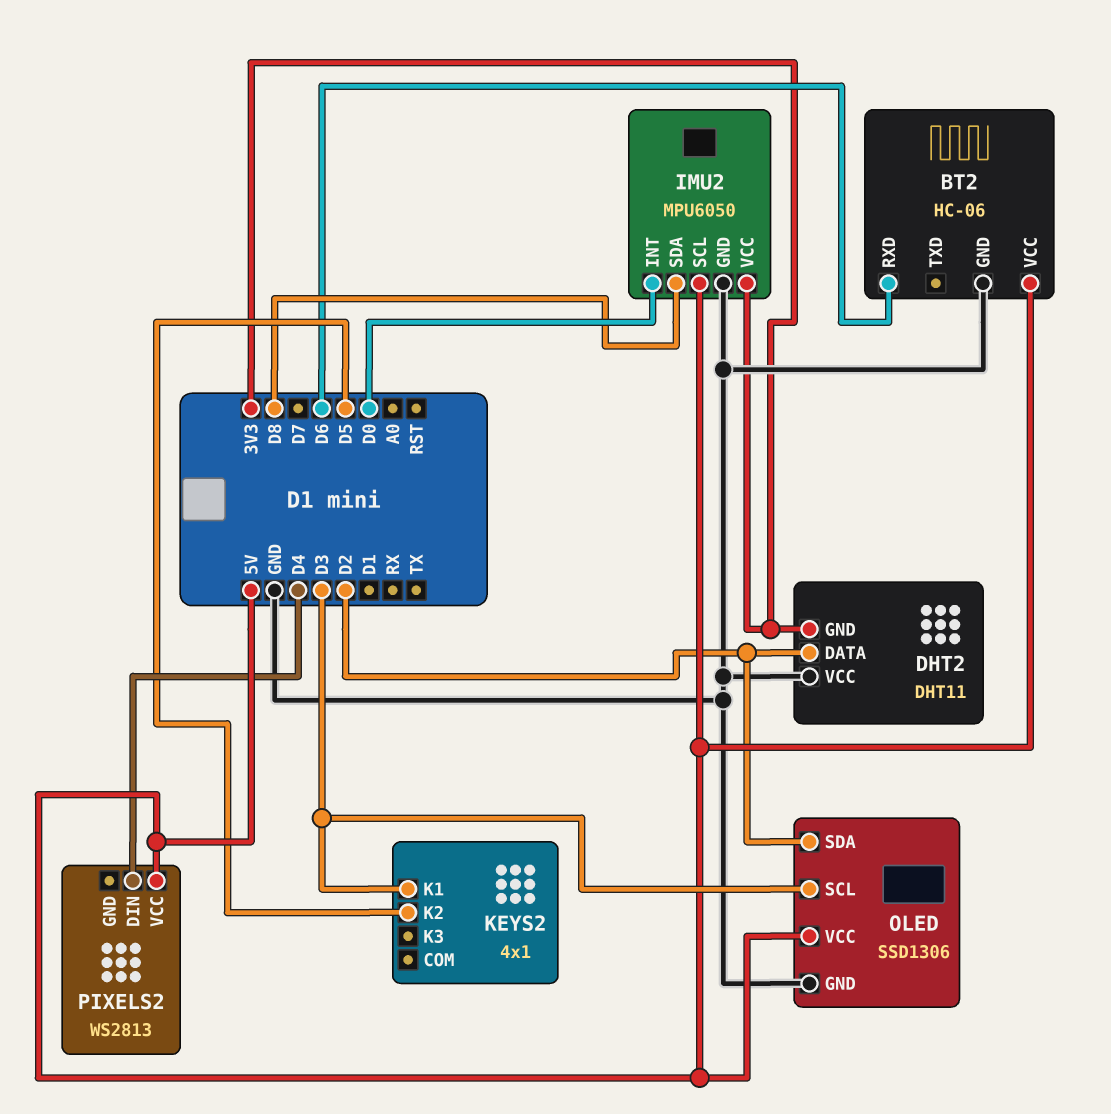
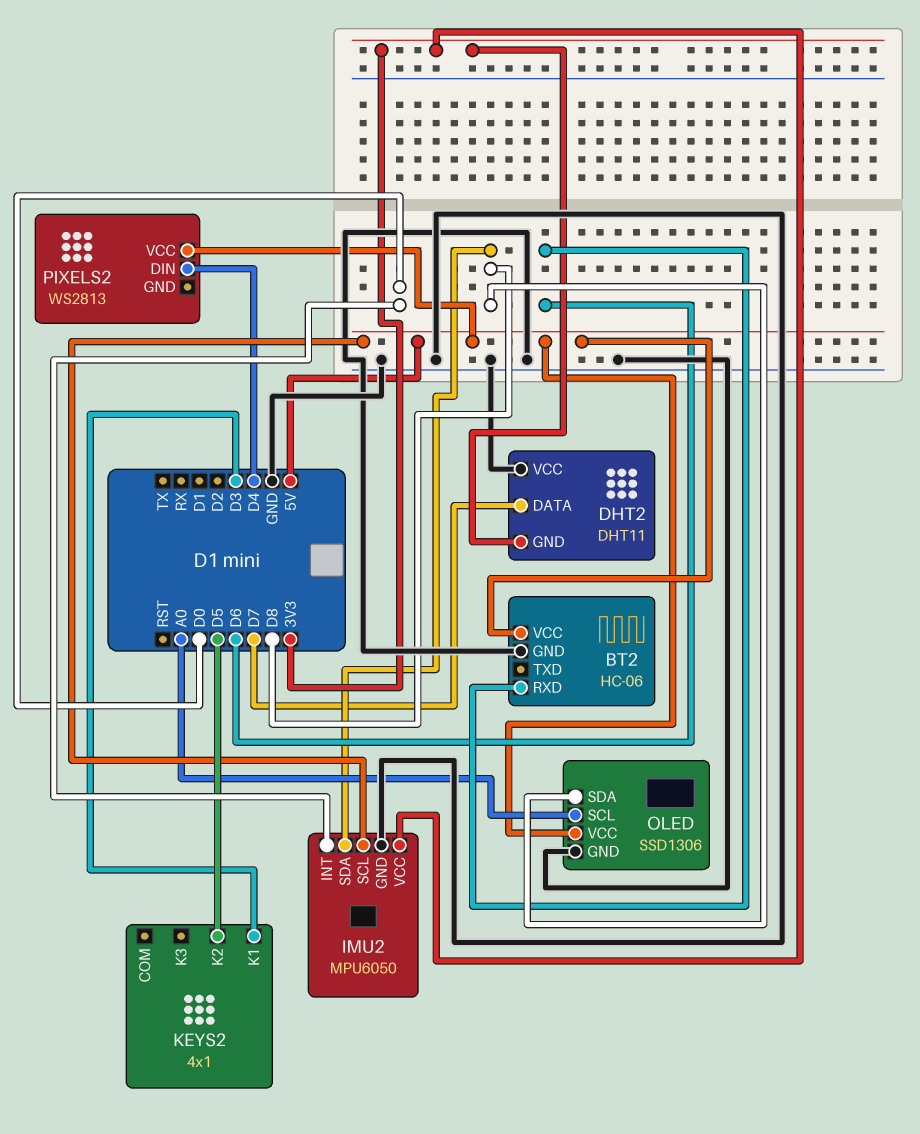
DHT2 pin DATA: D2 -> D7
OLED pin SCL: D3 -> A0
OLED pin SDA: D2 -> D8

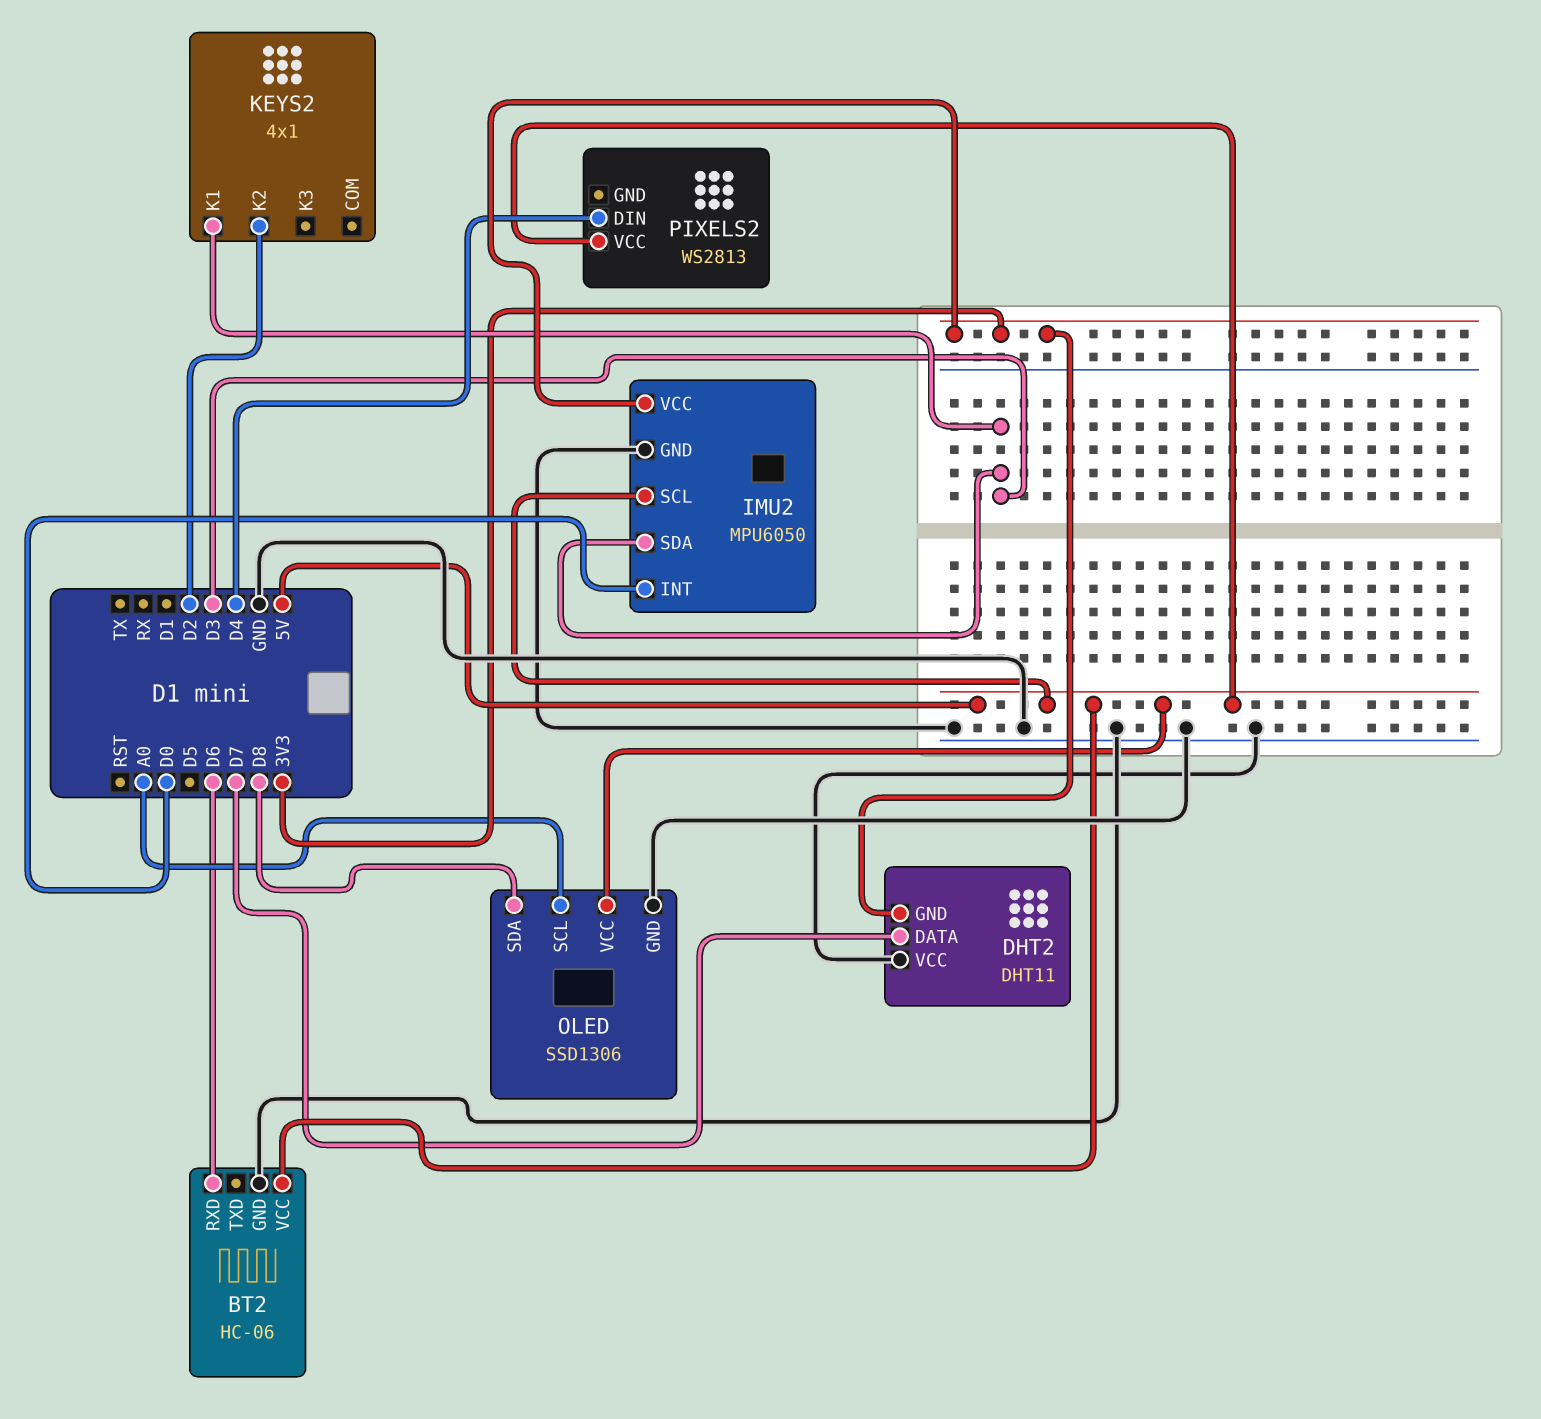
IMU2 pin SDA: D8 -> D3
KEYS2 pin K2: D5 -> D2

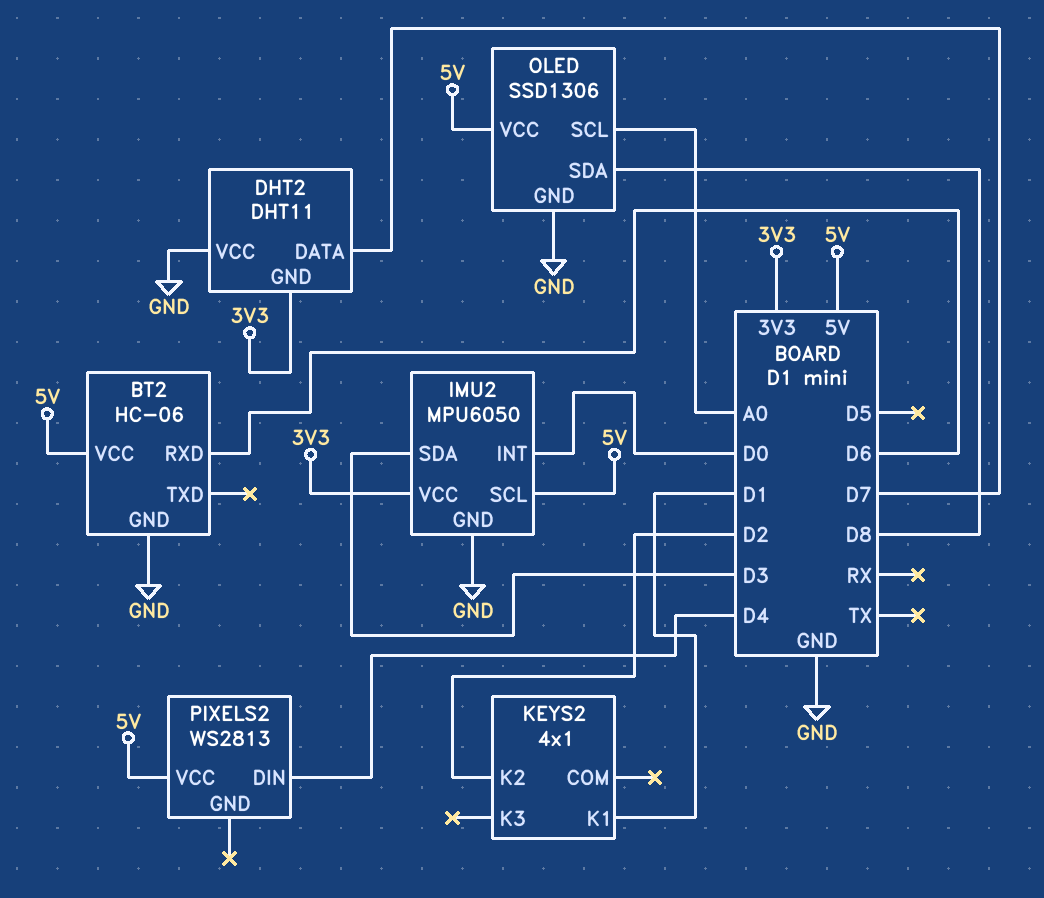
KEYS2 pin K1: D3 -> D1

